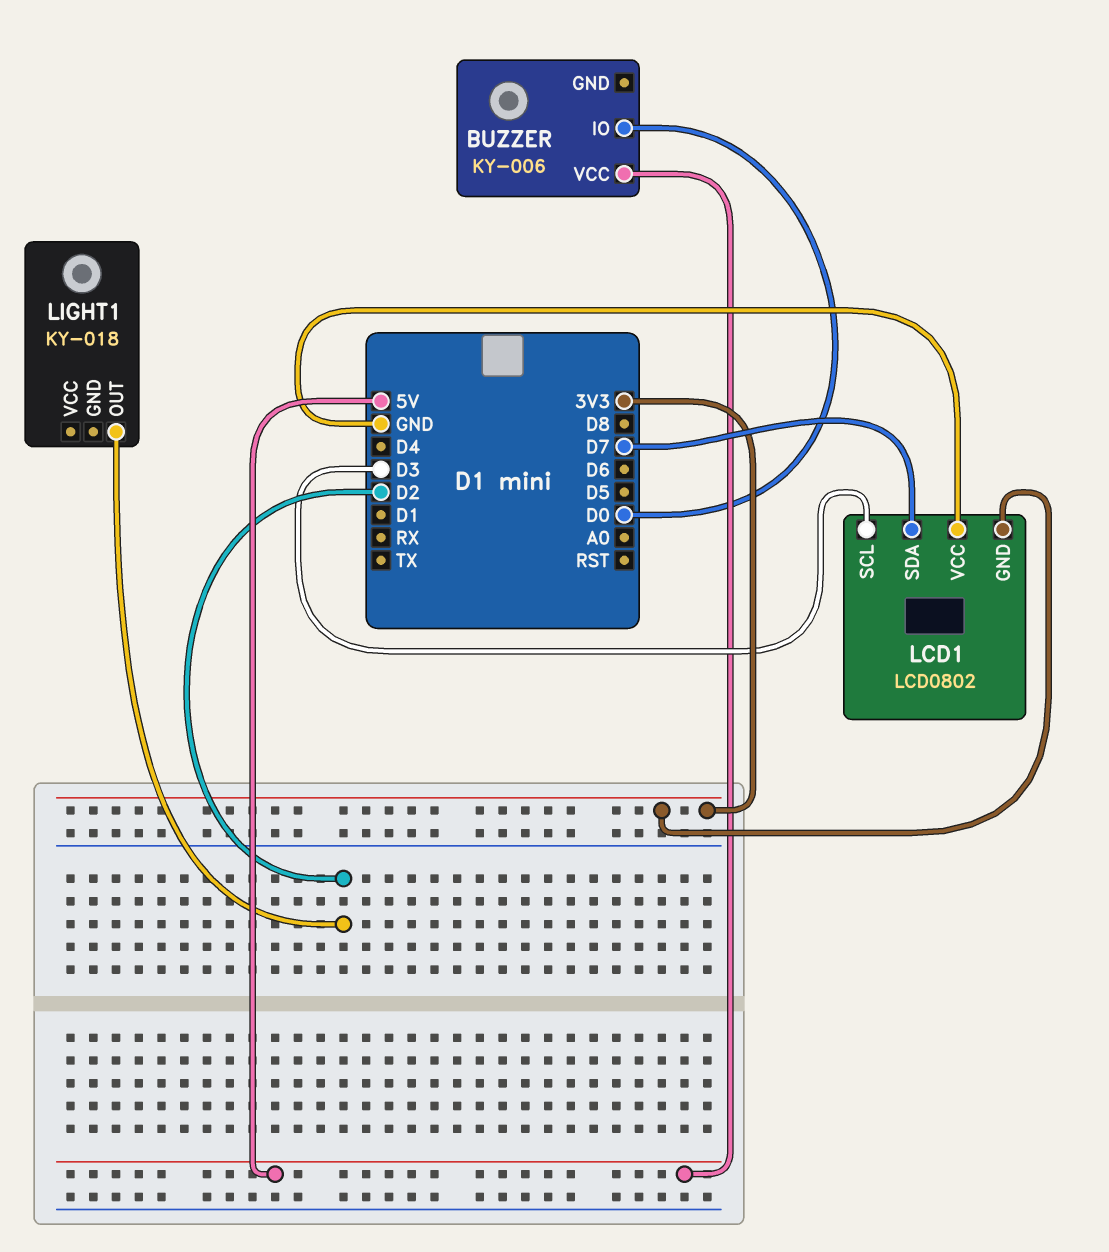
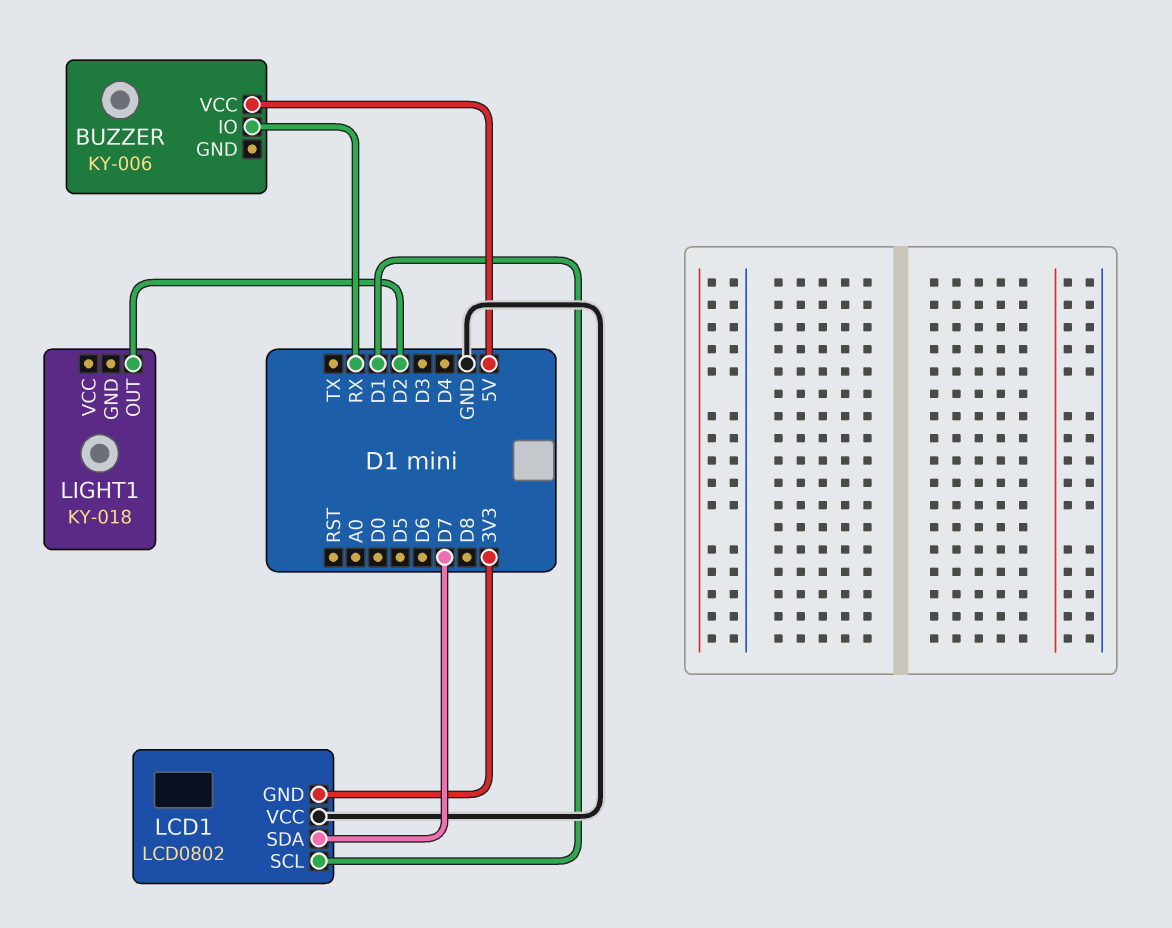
BUZZER pin IO: D0 -> RX
LCD1 pin SCL: D3 -> D1

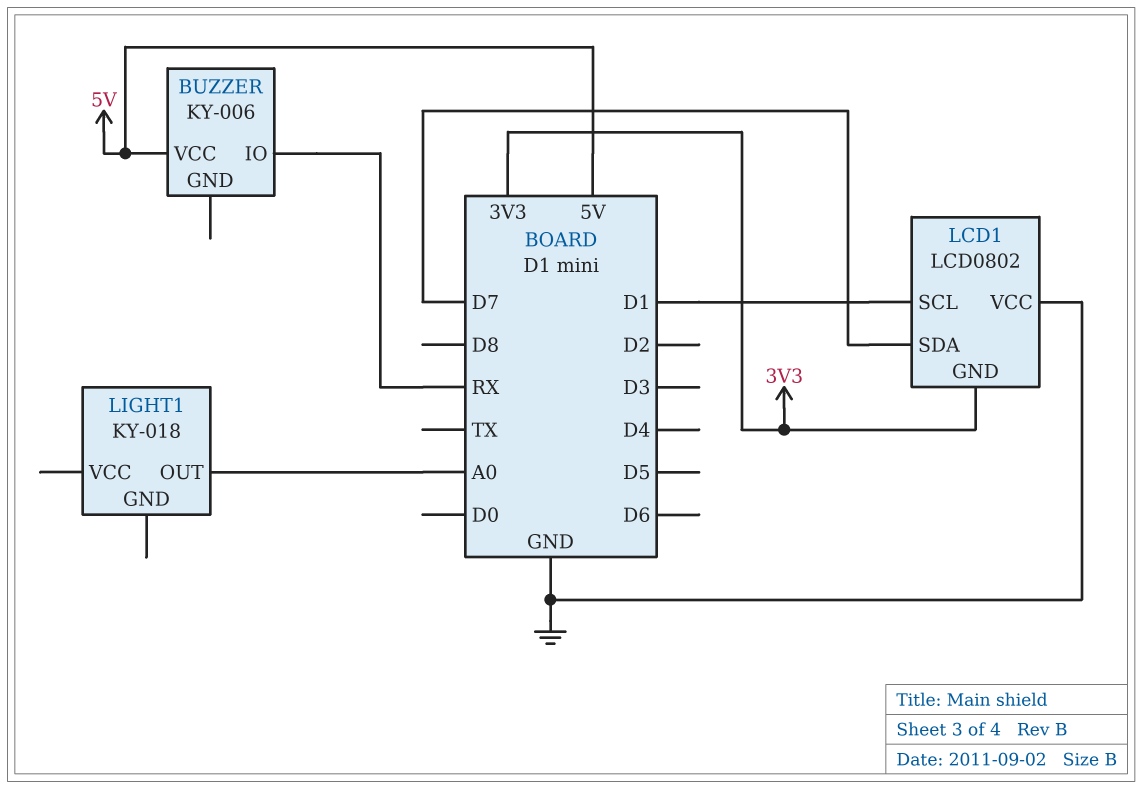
LIGHT1 pin OUT: D2 -> A0

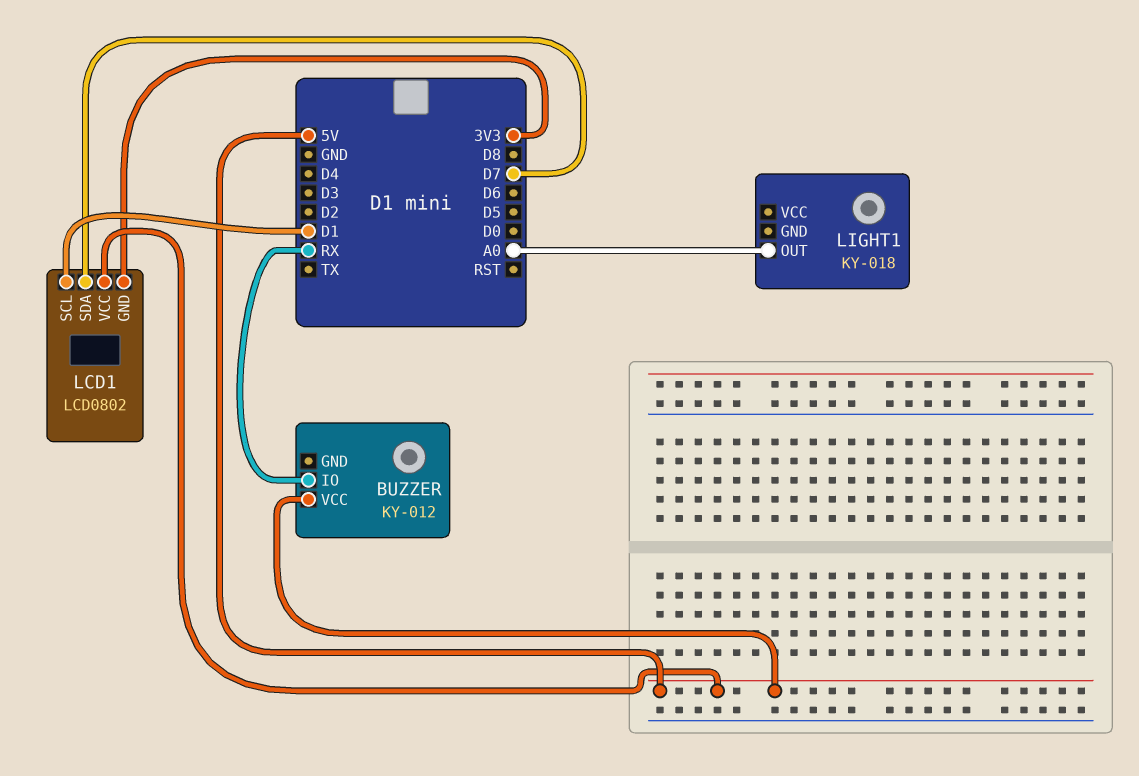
BUZZER: KY-006 -> KY-012
LCD1 pin VCC: GND -> 5V

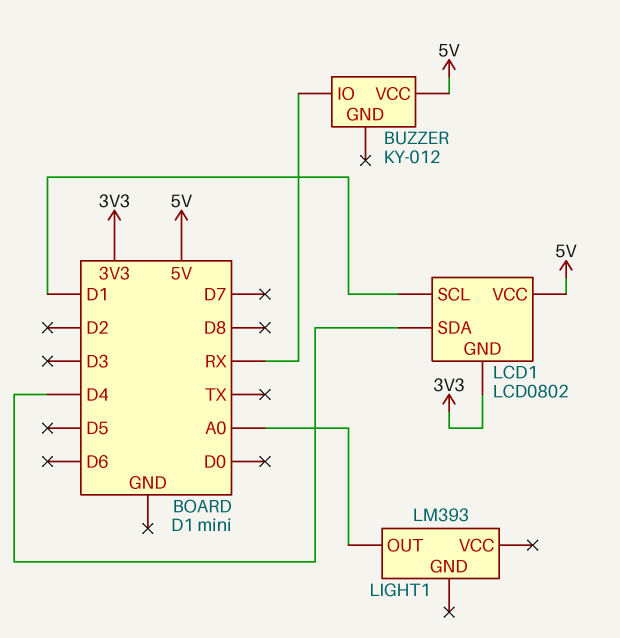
LCD1 pin SDA: D7 -> D4
LIGHT1: KY-018 -> LM393

